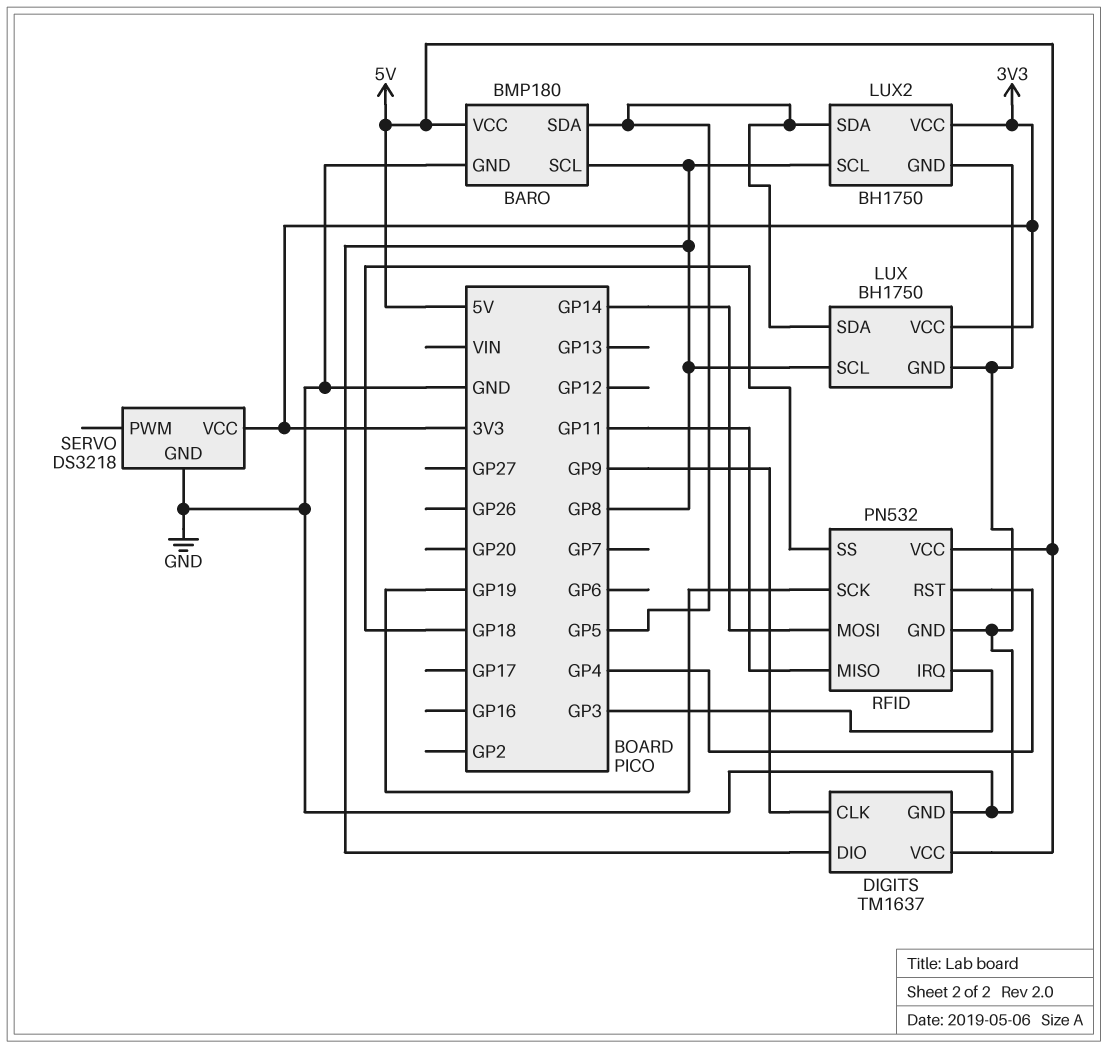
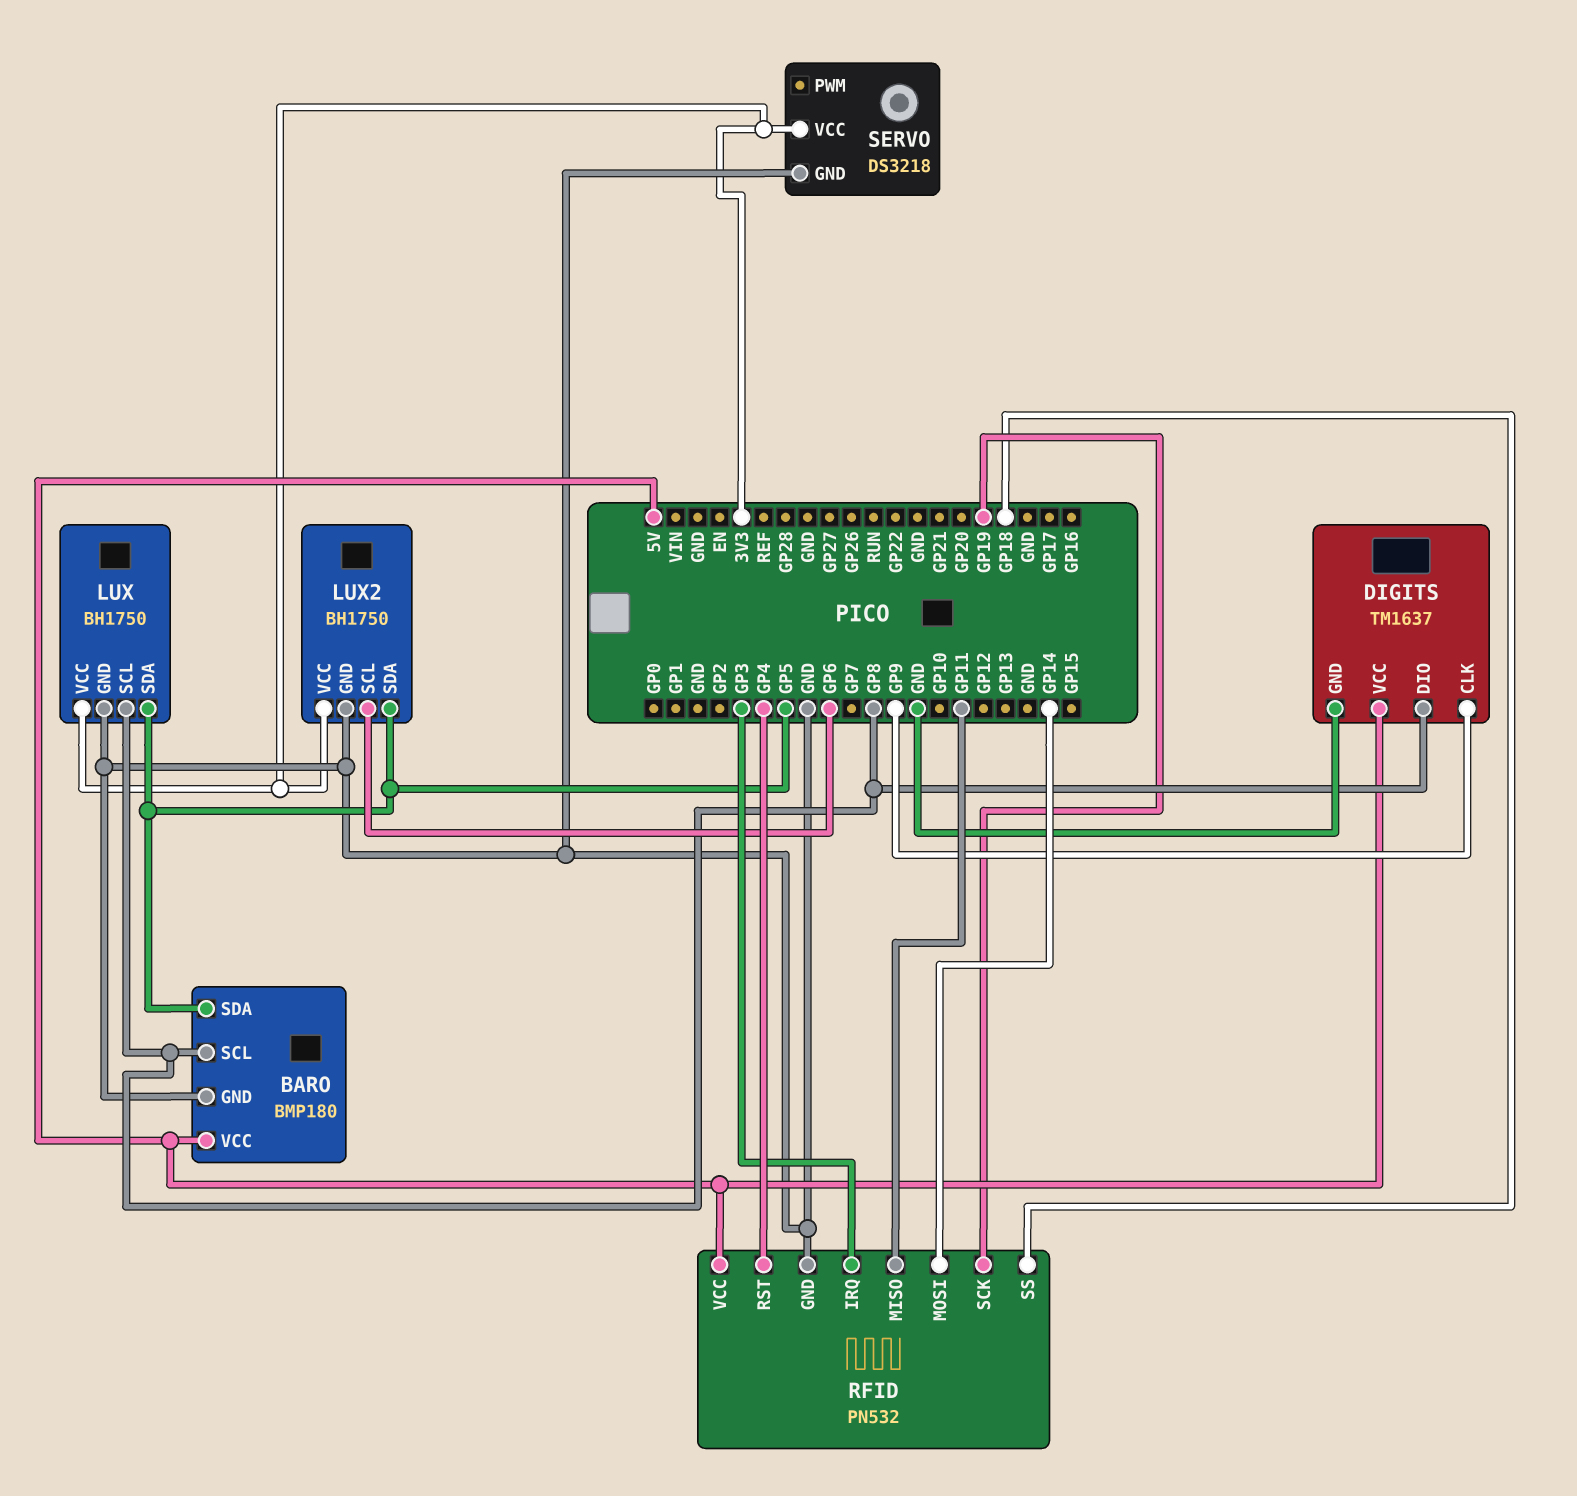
LUX2 pin SCL: GP8 -> GP6

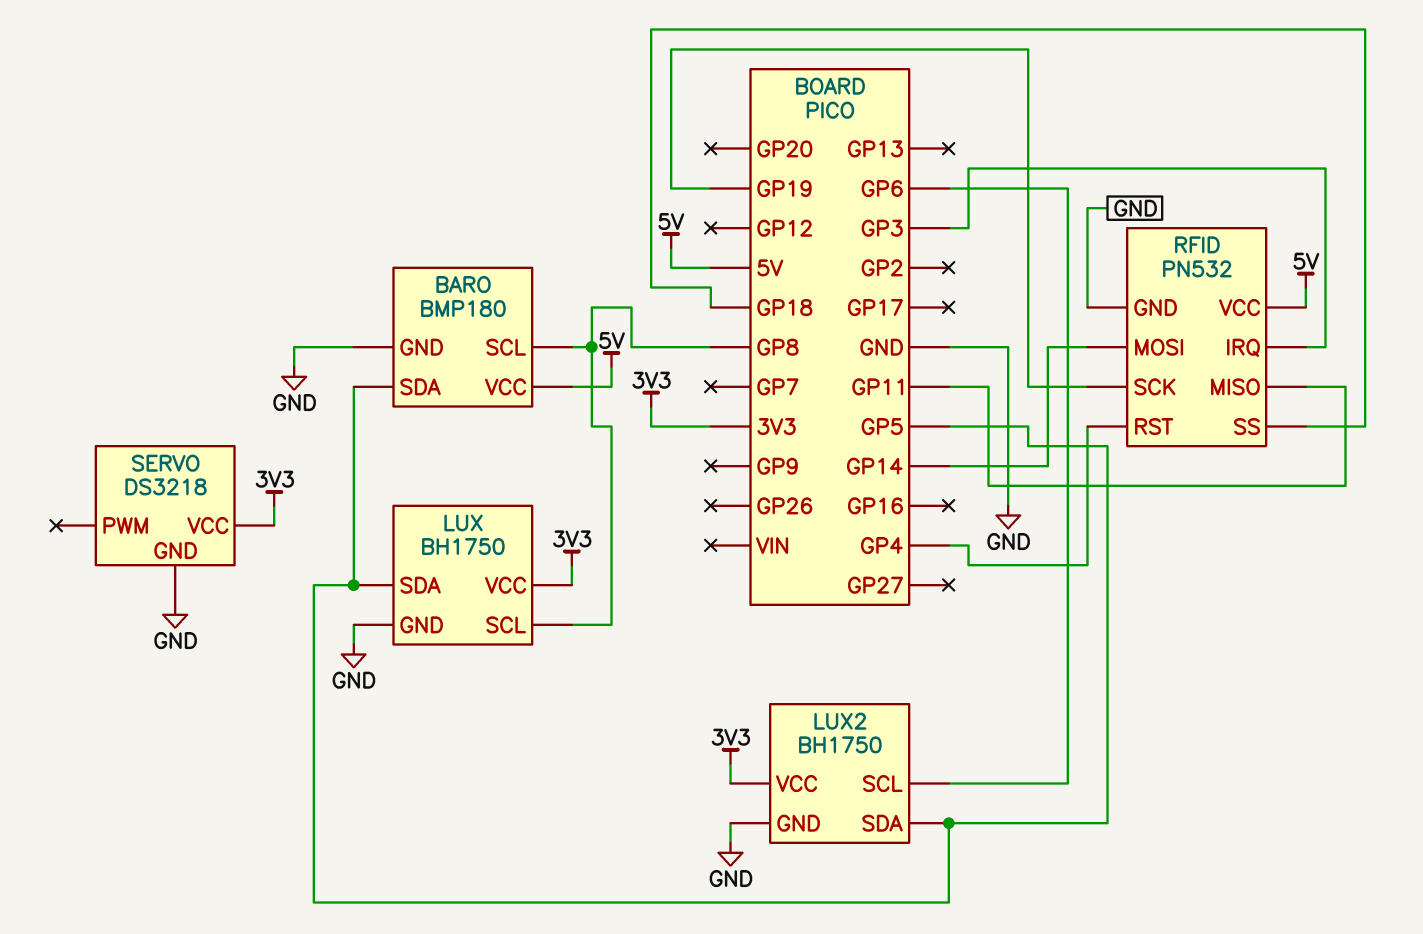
DIGITS: TM1637 -> none
DIGITS pin CLK: GP9 -> none
DIGITS pin DIO: GP8 -> none
DIGITS pin GND: GND -> none
DIGITS pin VCC: 5V -> none

